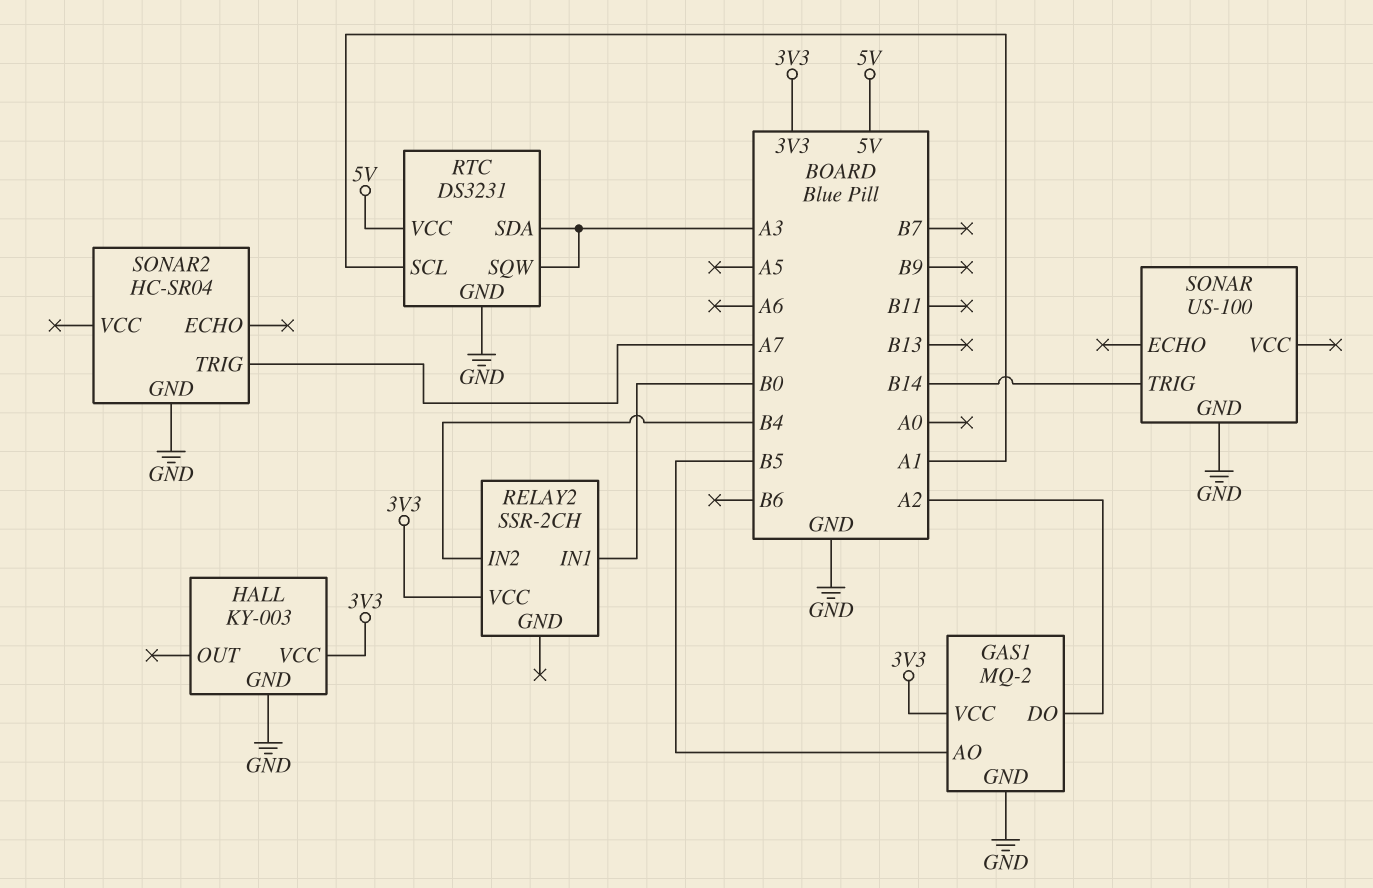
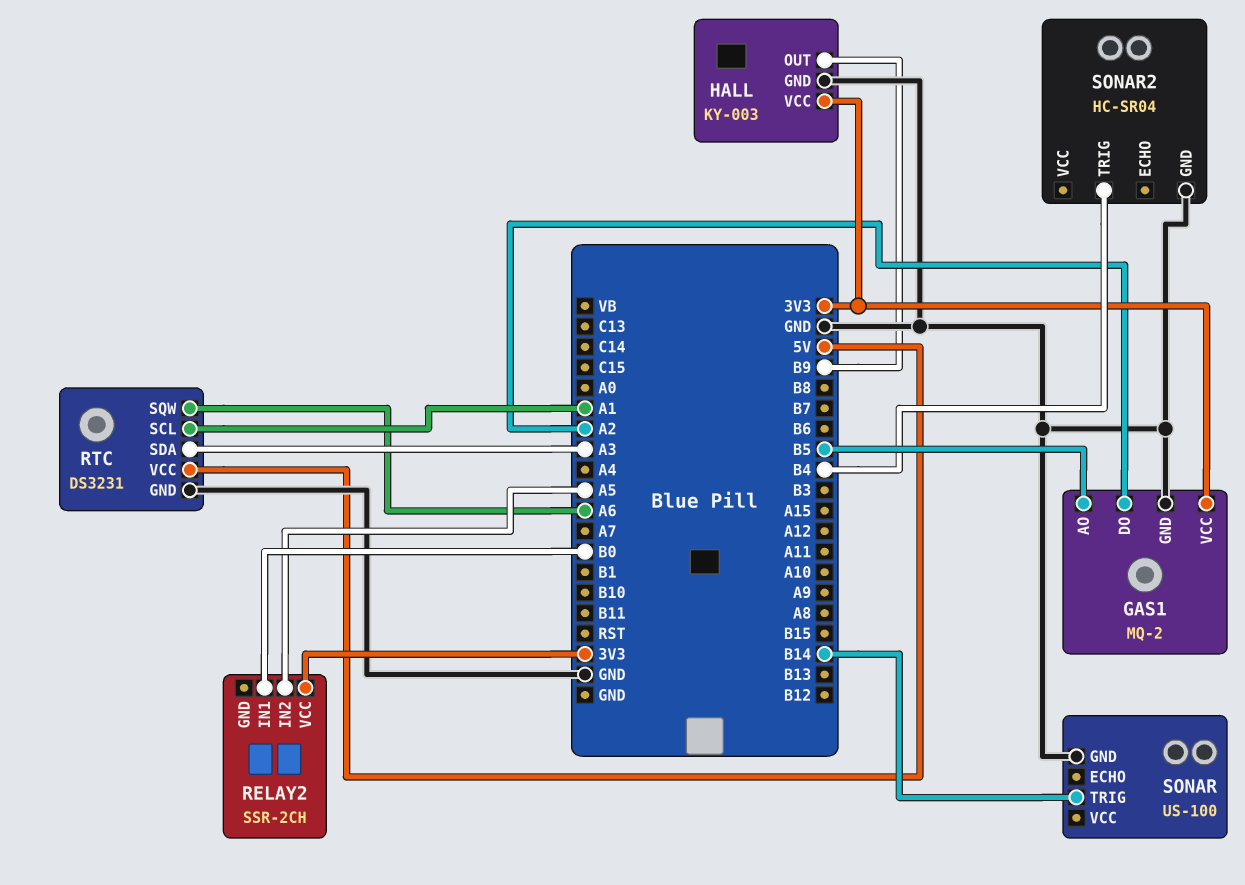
HALL pin OUT: none -> B9
RELAY2 pin IN2: B4 -> A5
RTC pin SQW: A3 -> A6
SONAR2 pin TRIG: A7 -> B4

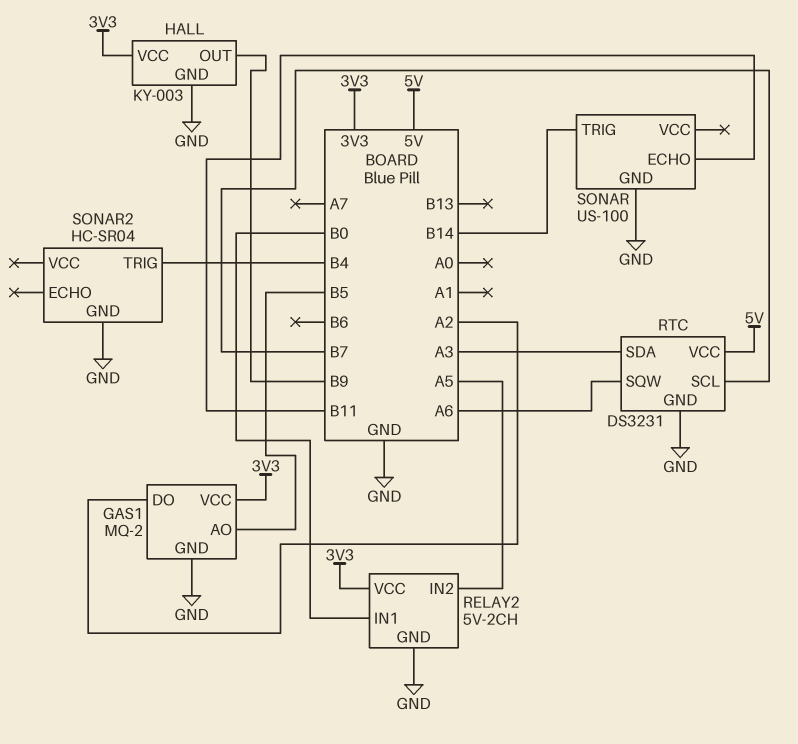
RELAY2: SSR-2CH -> 5V-2CH
RELAY2 pin GND: none -> GND
RTC pin SCL: A1 -> B7
SONAR pin ECHO: none -> B11

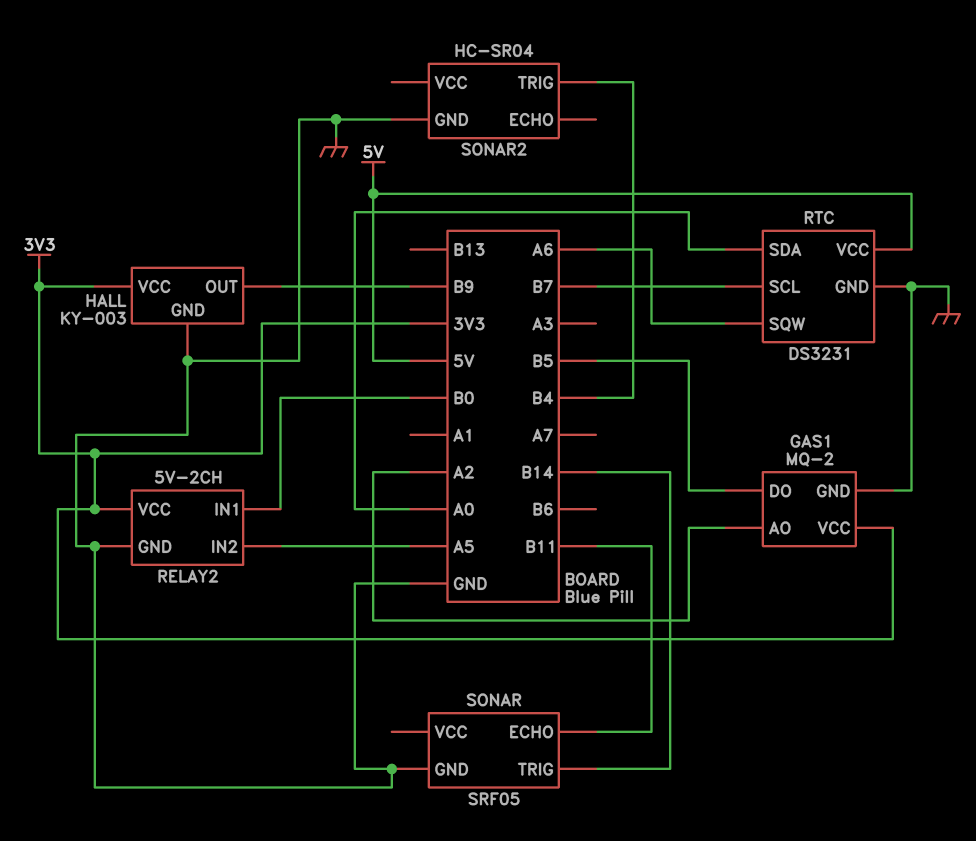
GAS1 pin AO: B5 -> A2
GAS1 pin DO: A2 -> B5
RTC pin SDA: A3 -> A0
SONAR: US-100 -> SRF05

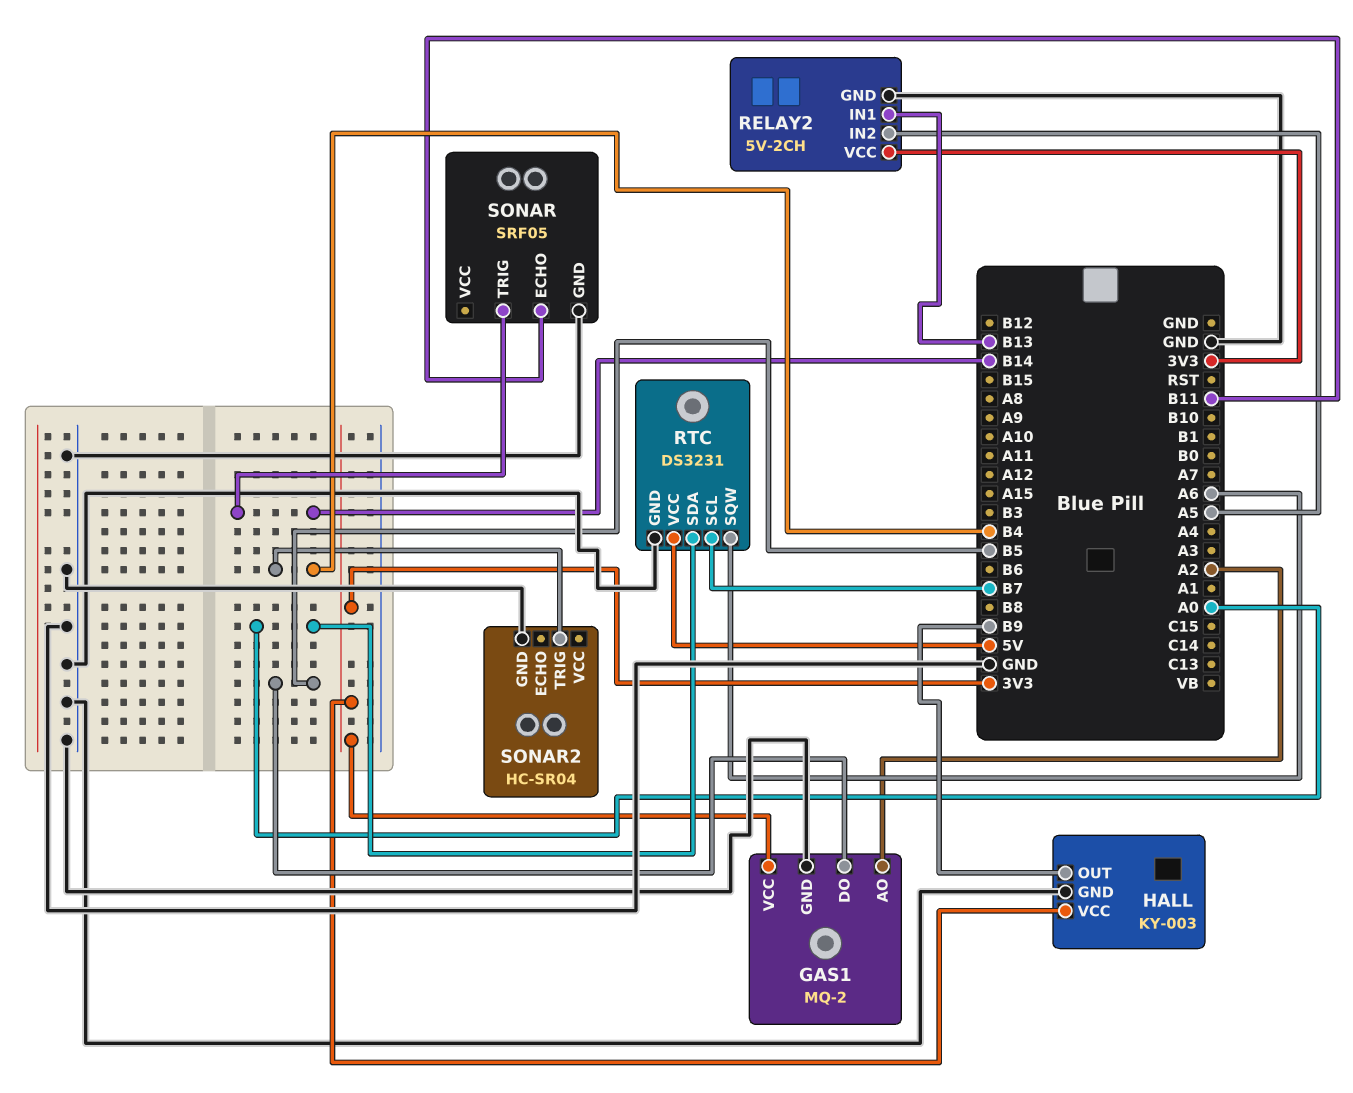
RELAY2 pin IN1: B0 -> B13

